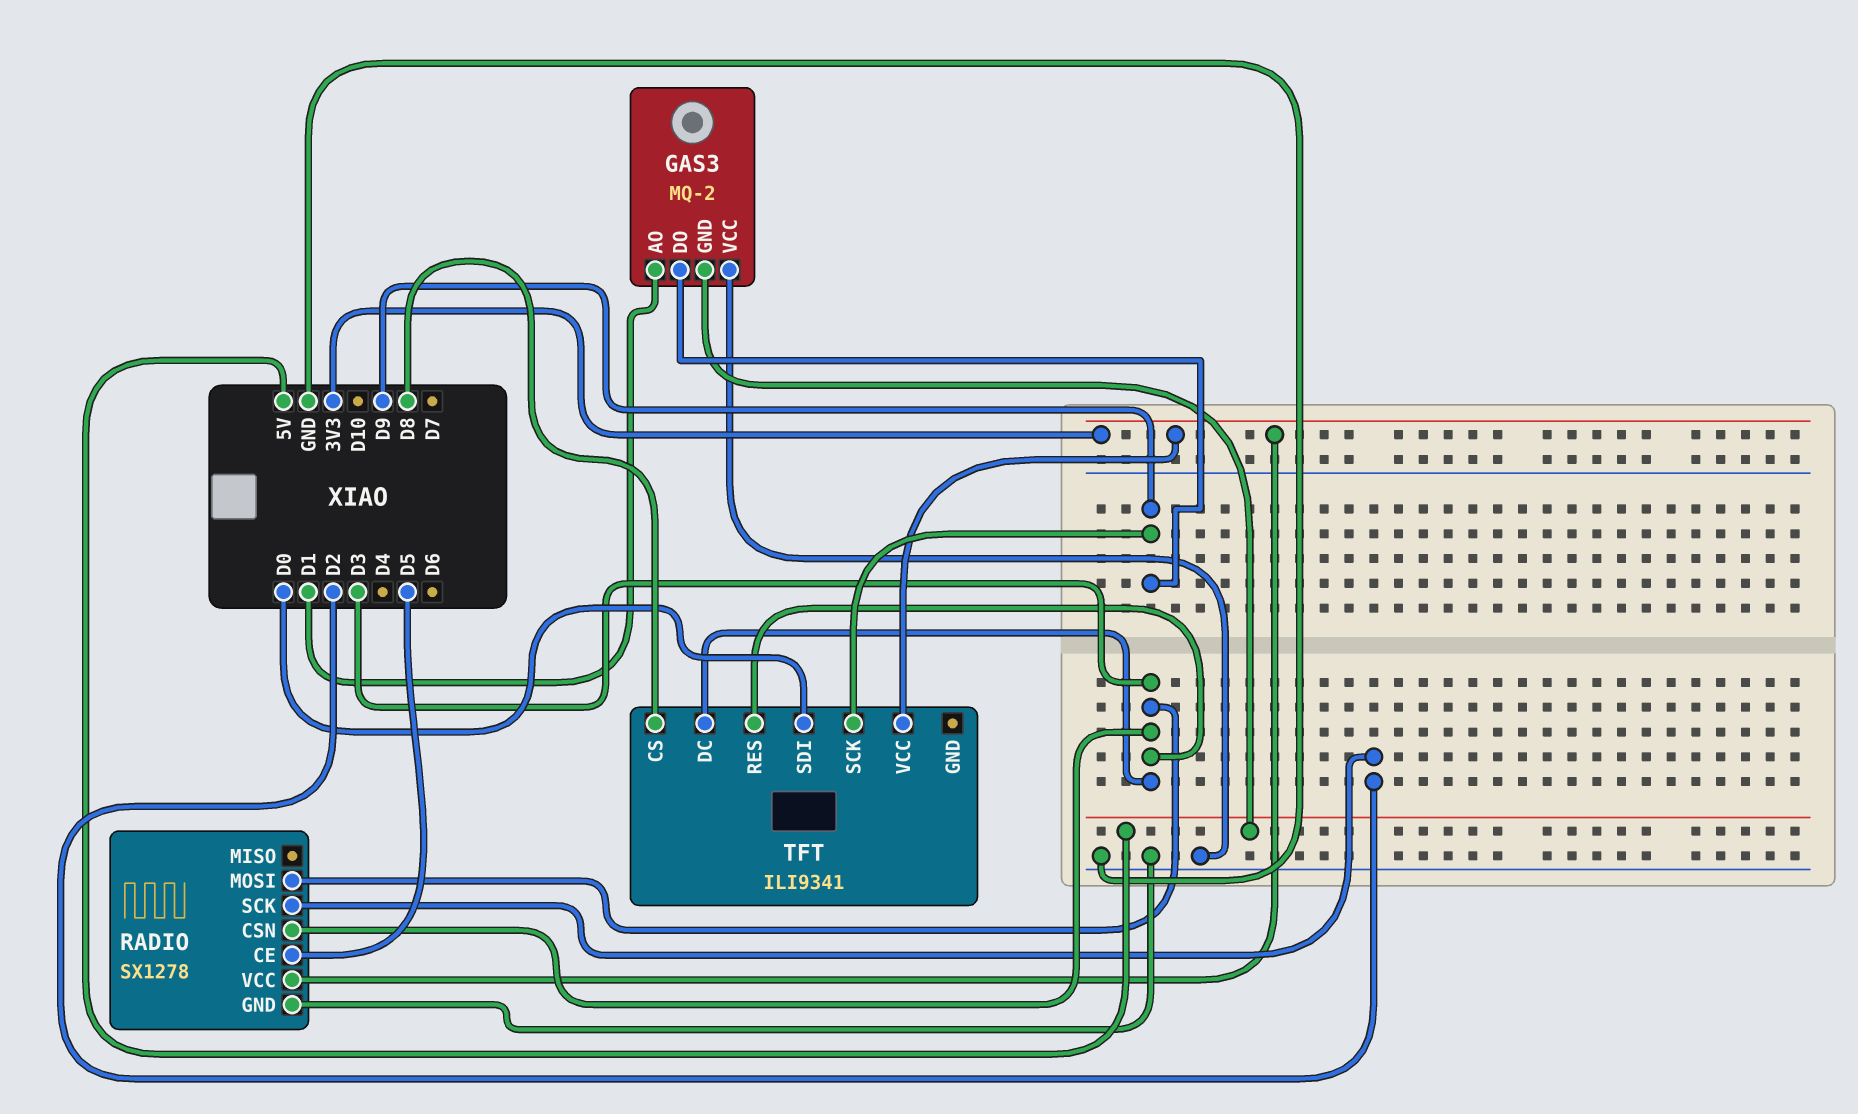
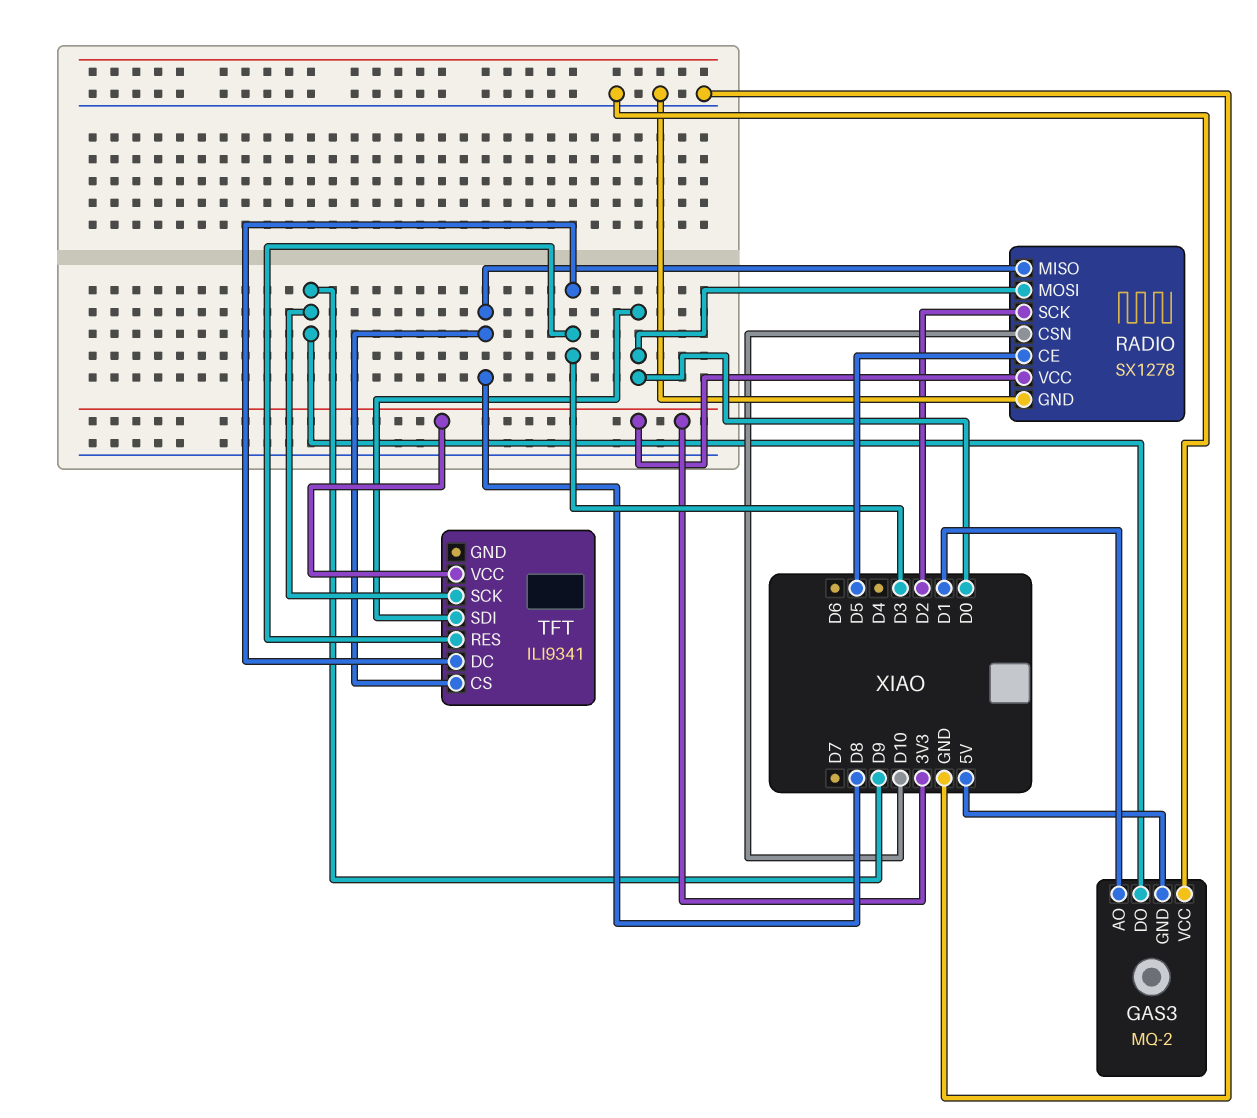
RADIO pin CSN: D3 -> D10
RADIO pin MISO: none -> D8
RADIO pin MOSI: D3 -> D0

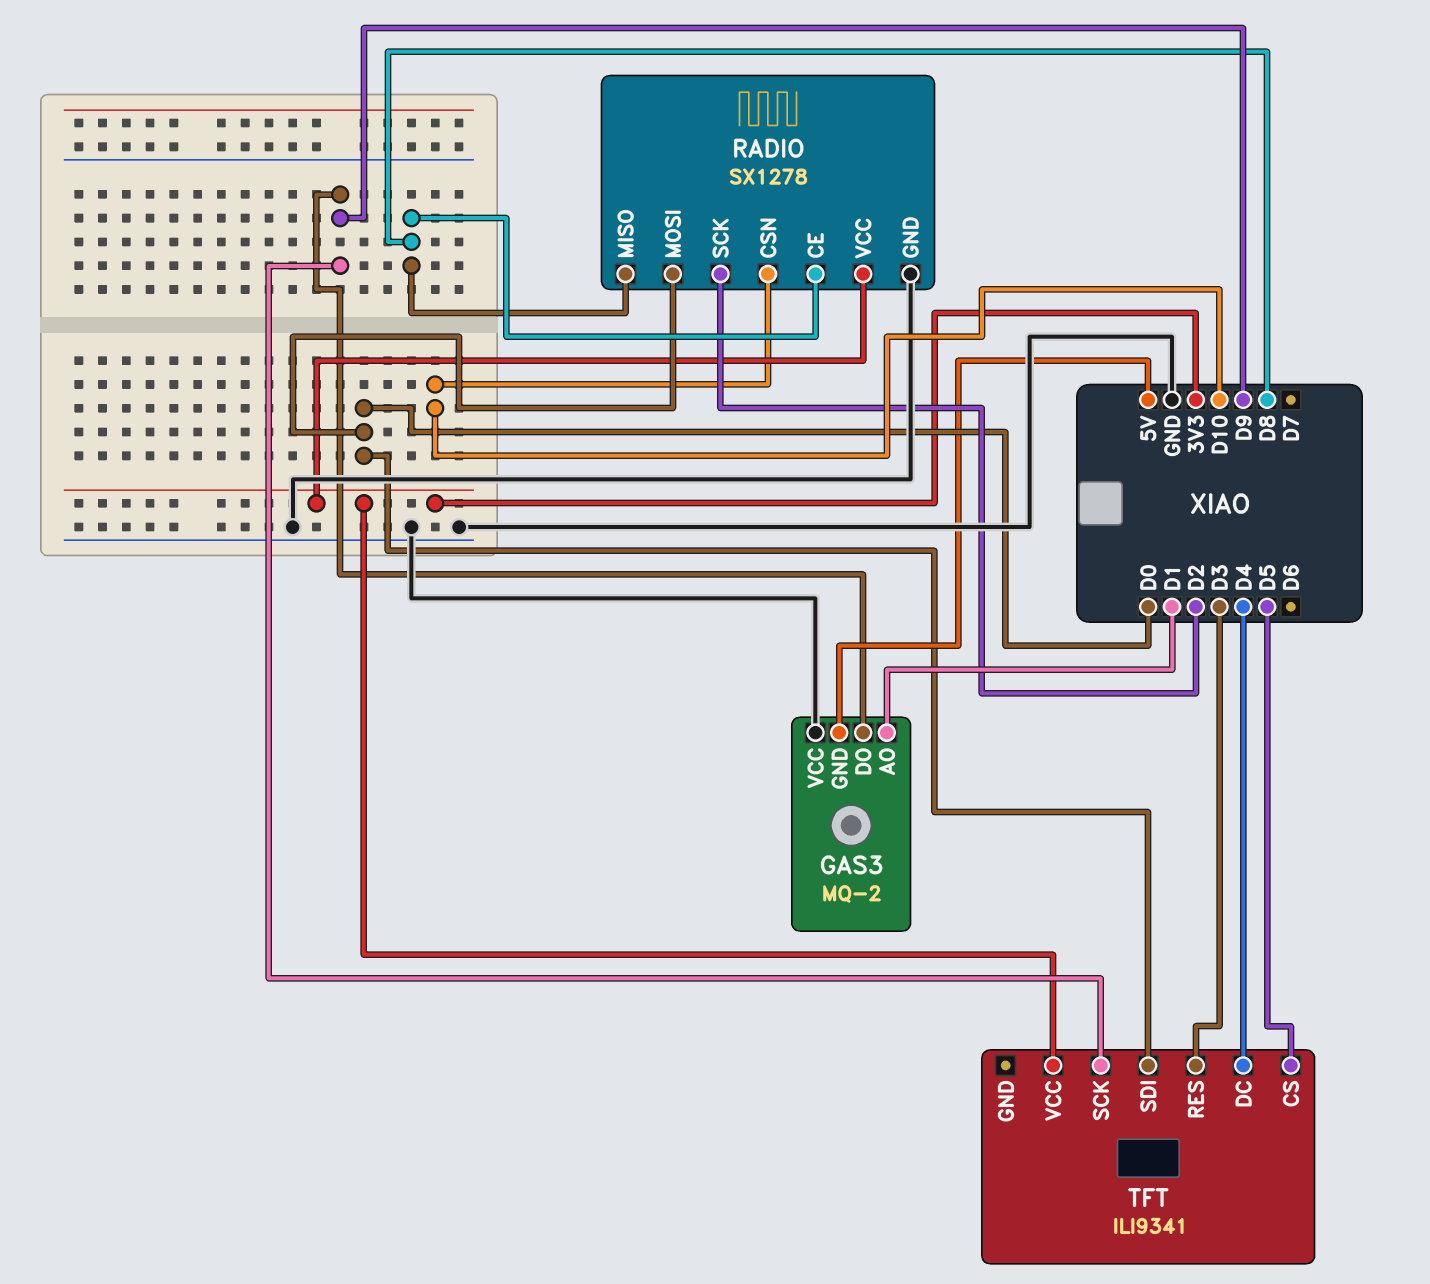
RADIO pin CE: D5 -> D8
TFT pin CS: D8 -> D5
TFT pin DC: D3 -> D4

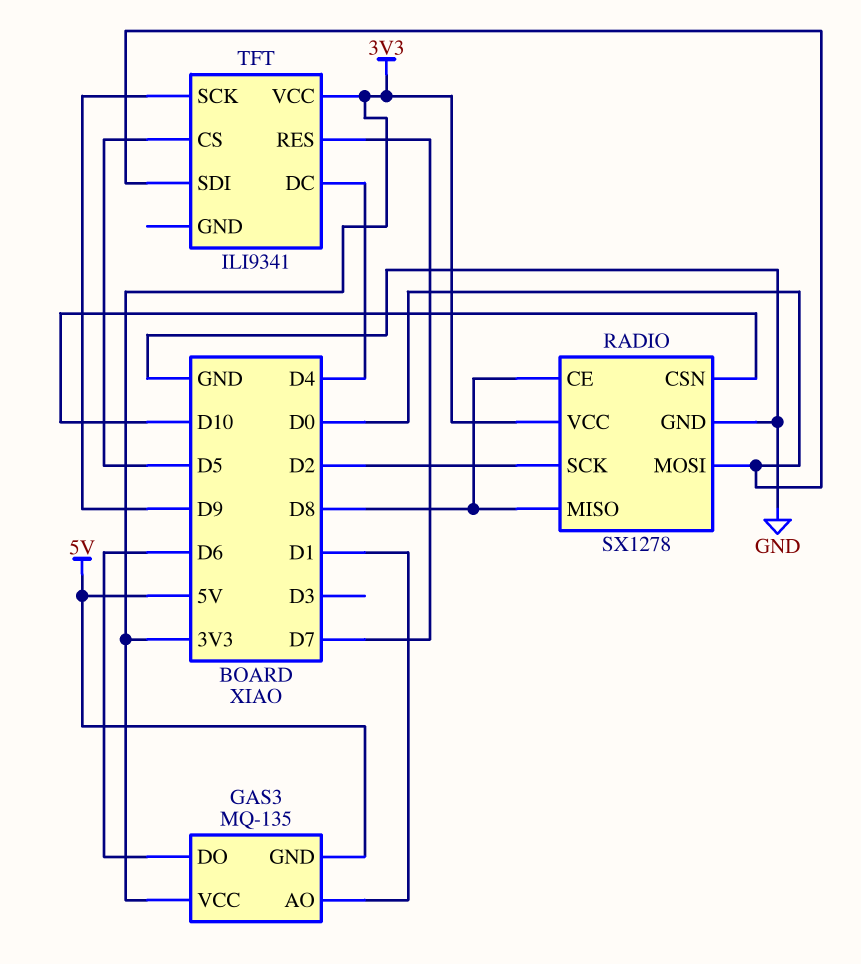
GAS3: MQ-2 -> MQ-135
GAS3 pin DO: D9 -> D6
GAS3 pin VCC: GND -> 3V3
TFT pin RES: D3 -> D7

